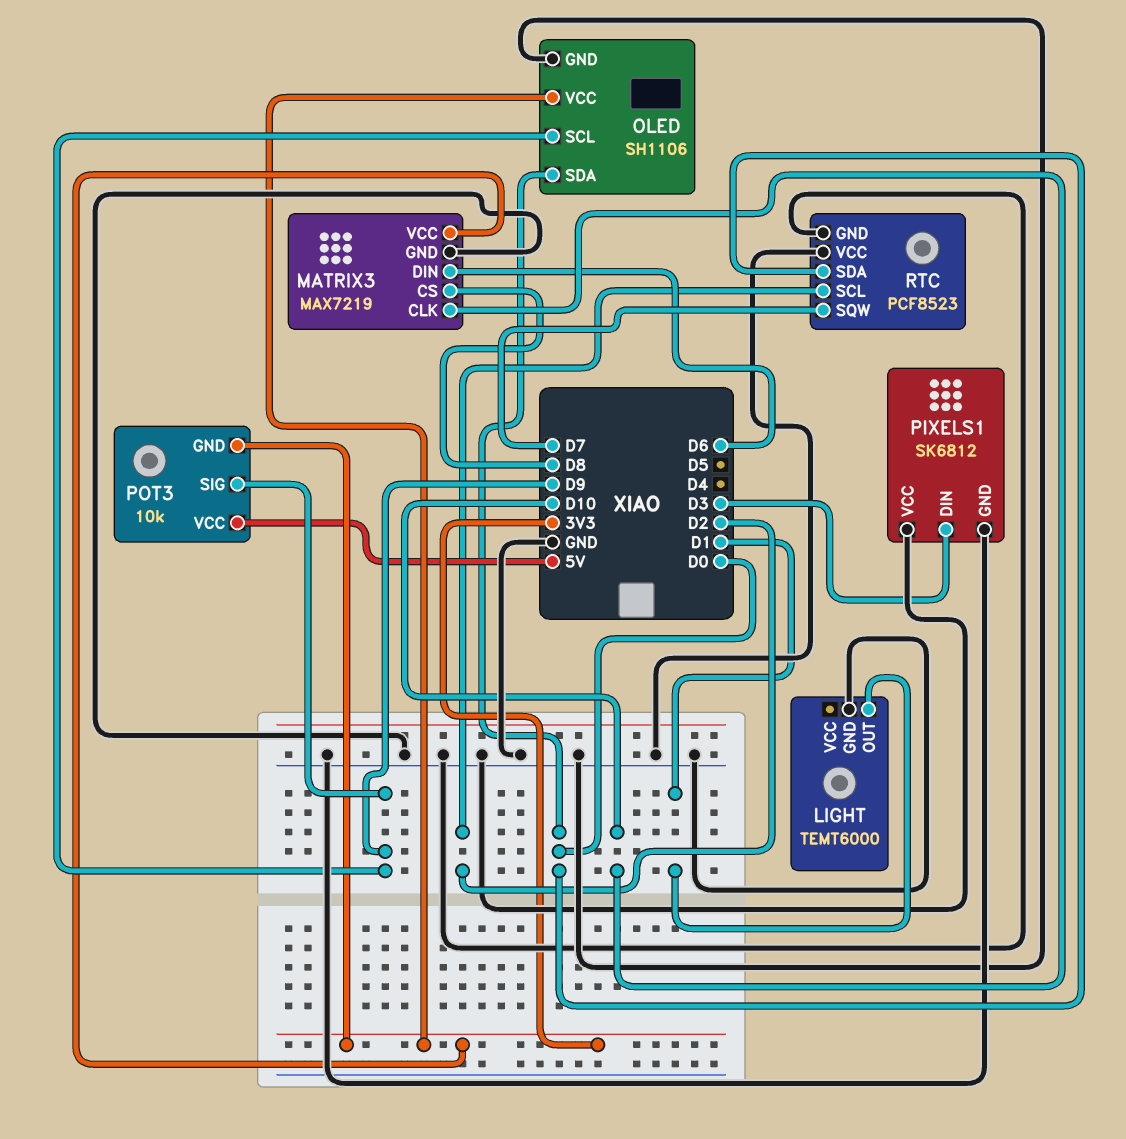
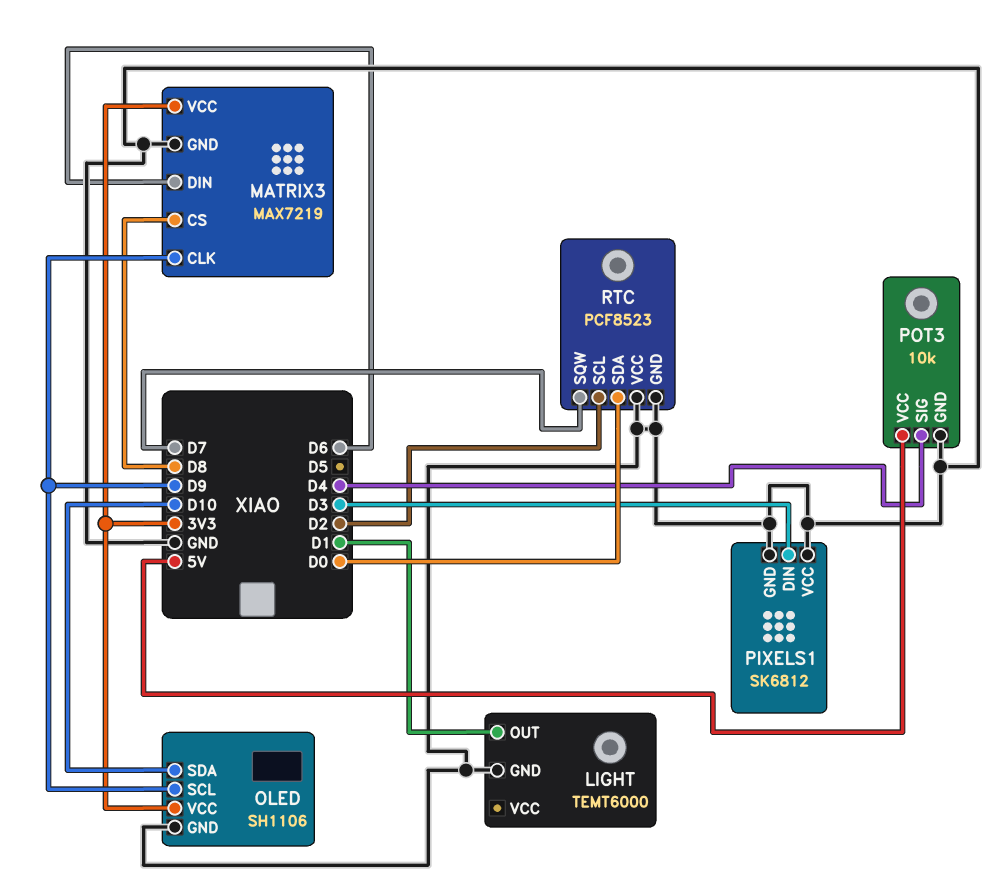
MATRIX3 pin CLK: D10 -> D9
OLED pin SDA: D0 -> D10
POT3 pin GND: 3V3 -> GND
POT3 pin SIG: D9 -> D4

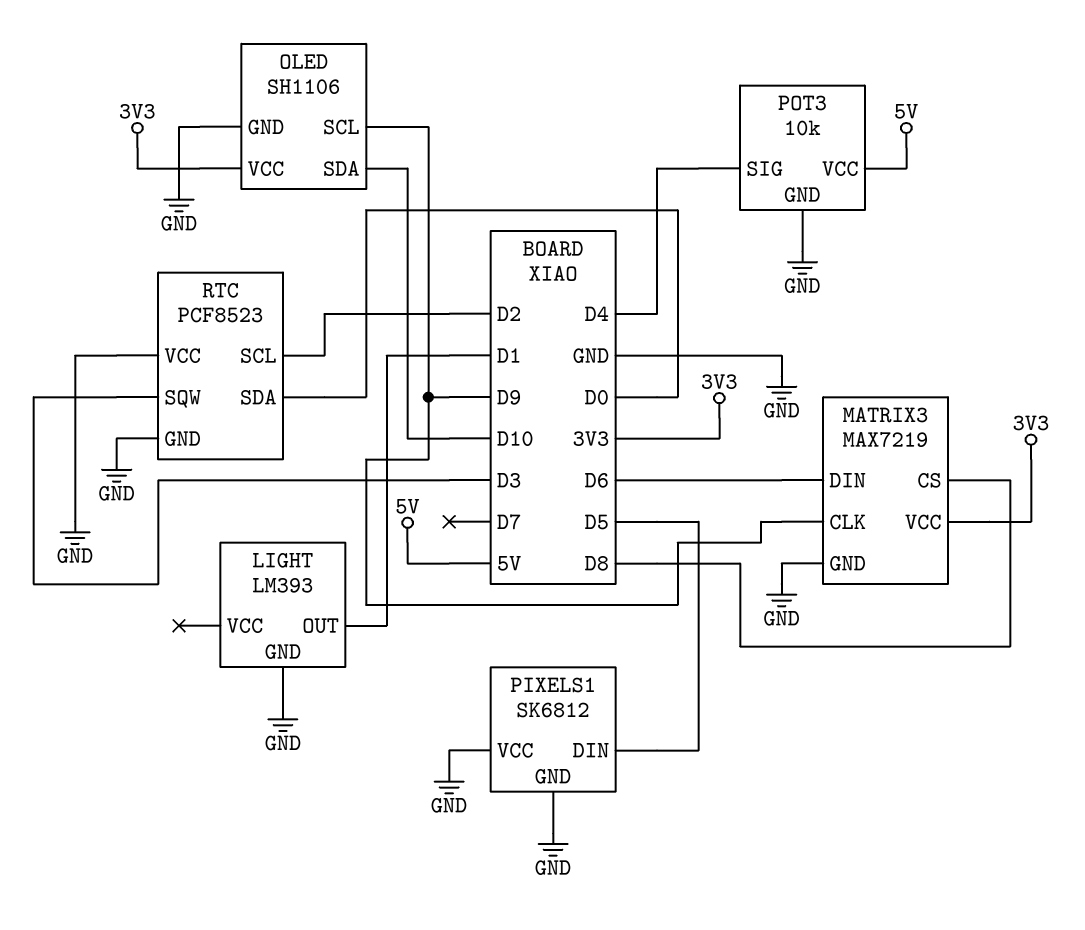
LIGHT: TEMT6000 -> LM393
PIXELS1 pin DIN: D3 -> D5
RTC pin SQW: D7 -> D3

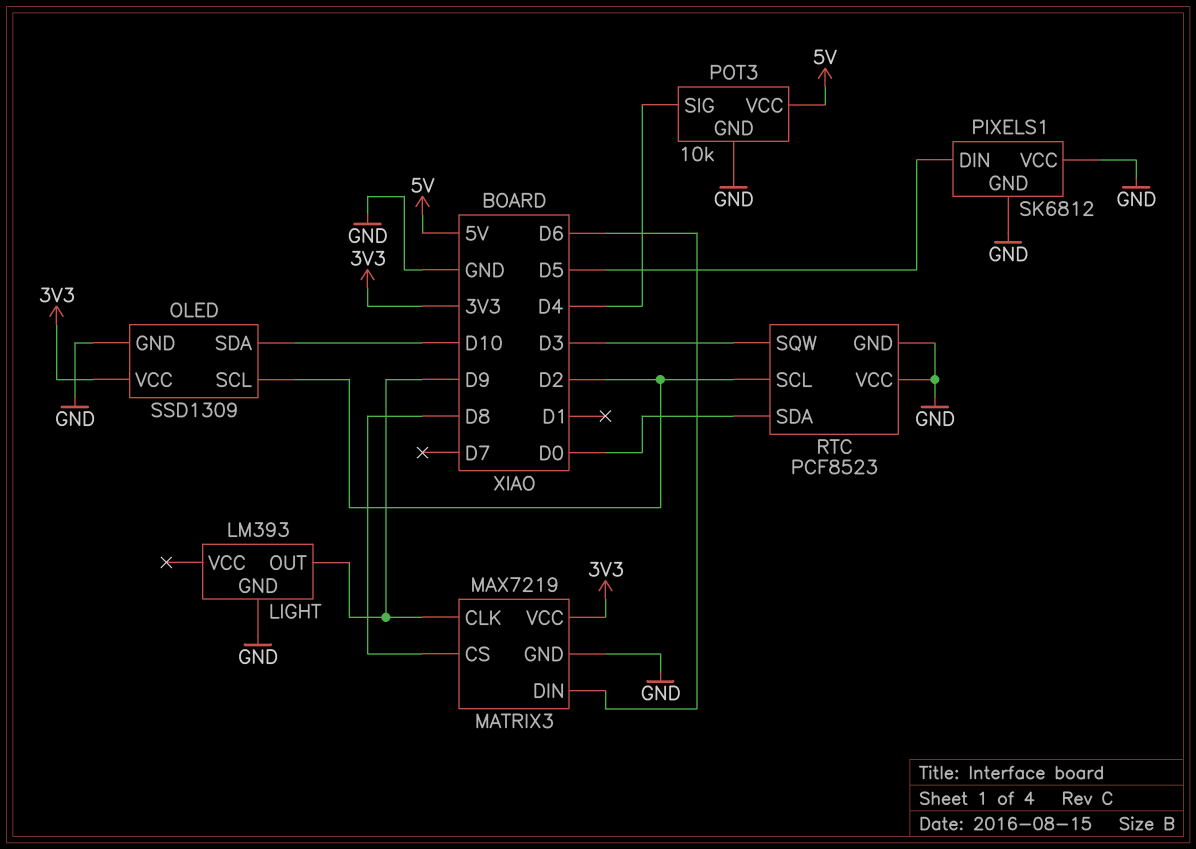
LIGHT pin OUT: D1 -> D9
OLED: SH1106 -> SSD1309
OLED pin SCL: D9 -> D2

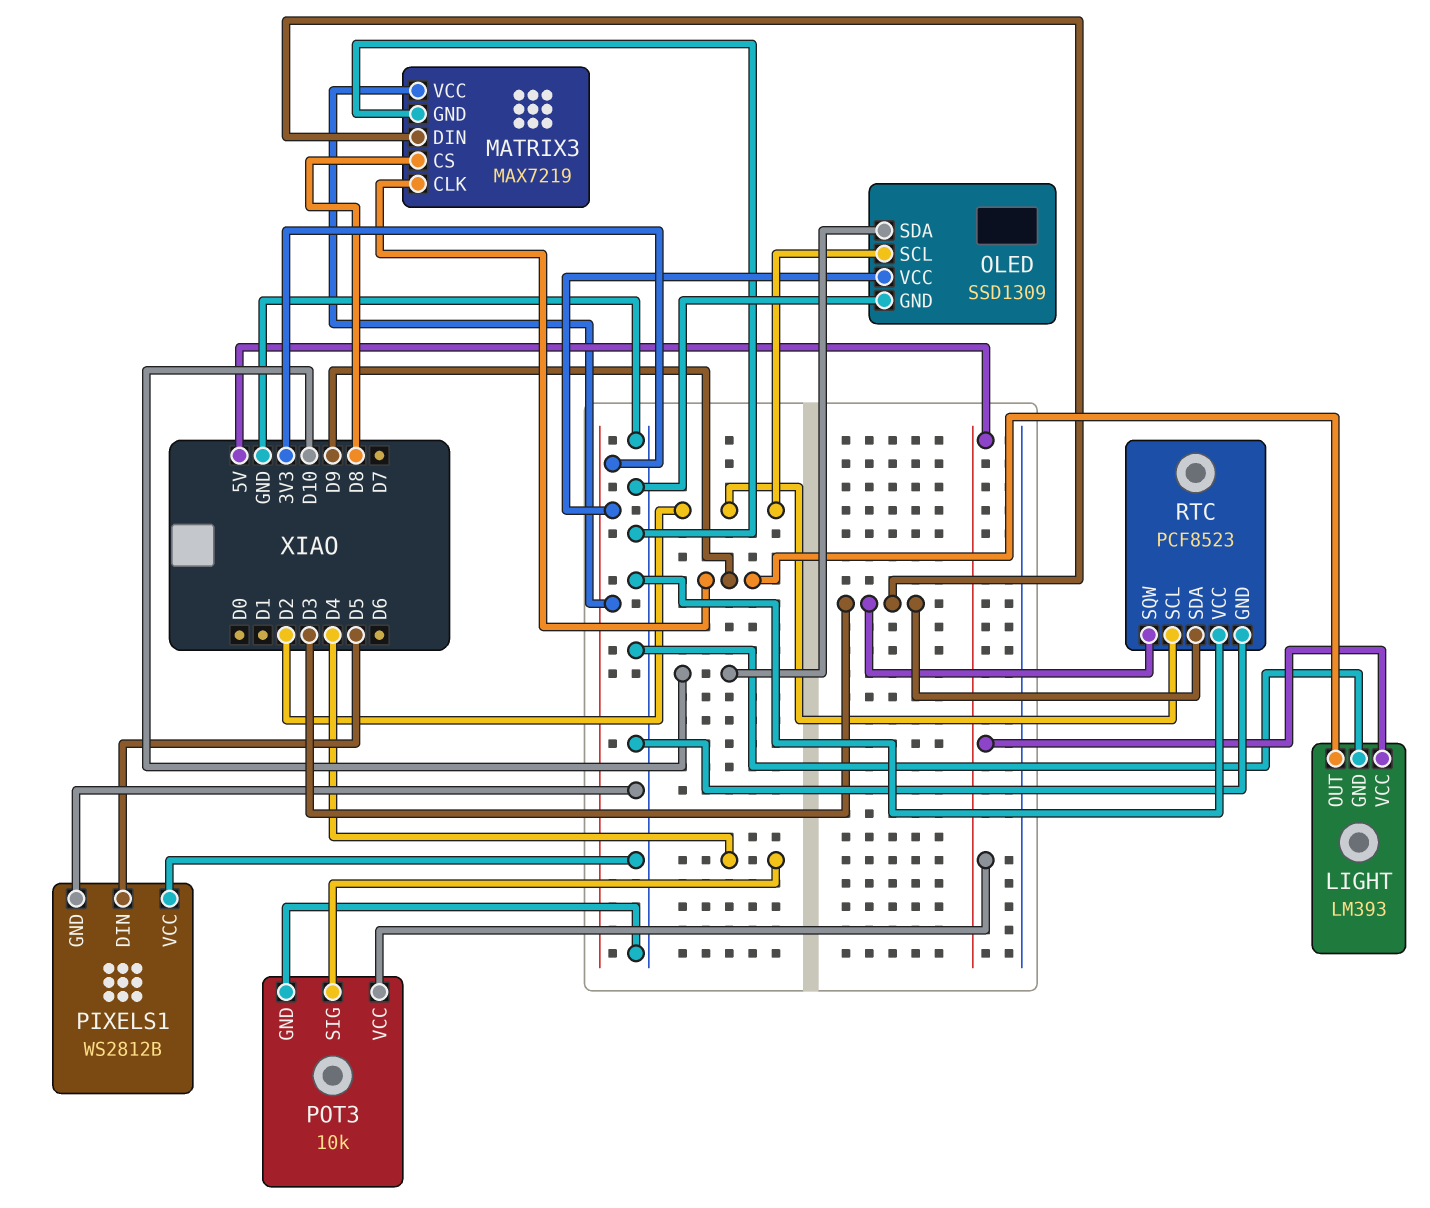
LIGHT pin VCC: none -> 5V
MATRIX3 pin DIN: D6 -> D3
PIXELS1: SK6812 -> WS2812B
RTC pin SDA: D0 -> D3

